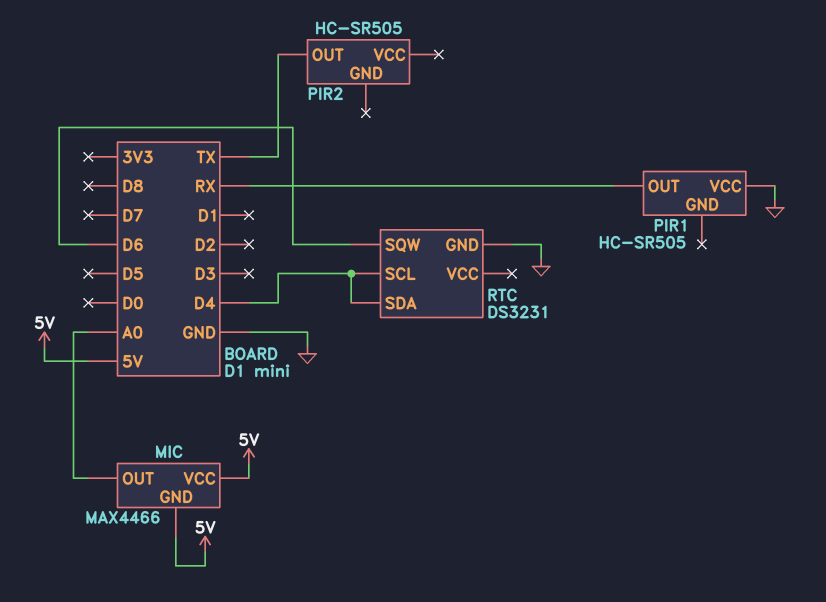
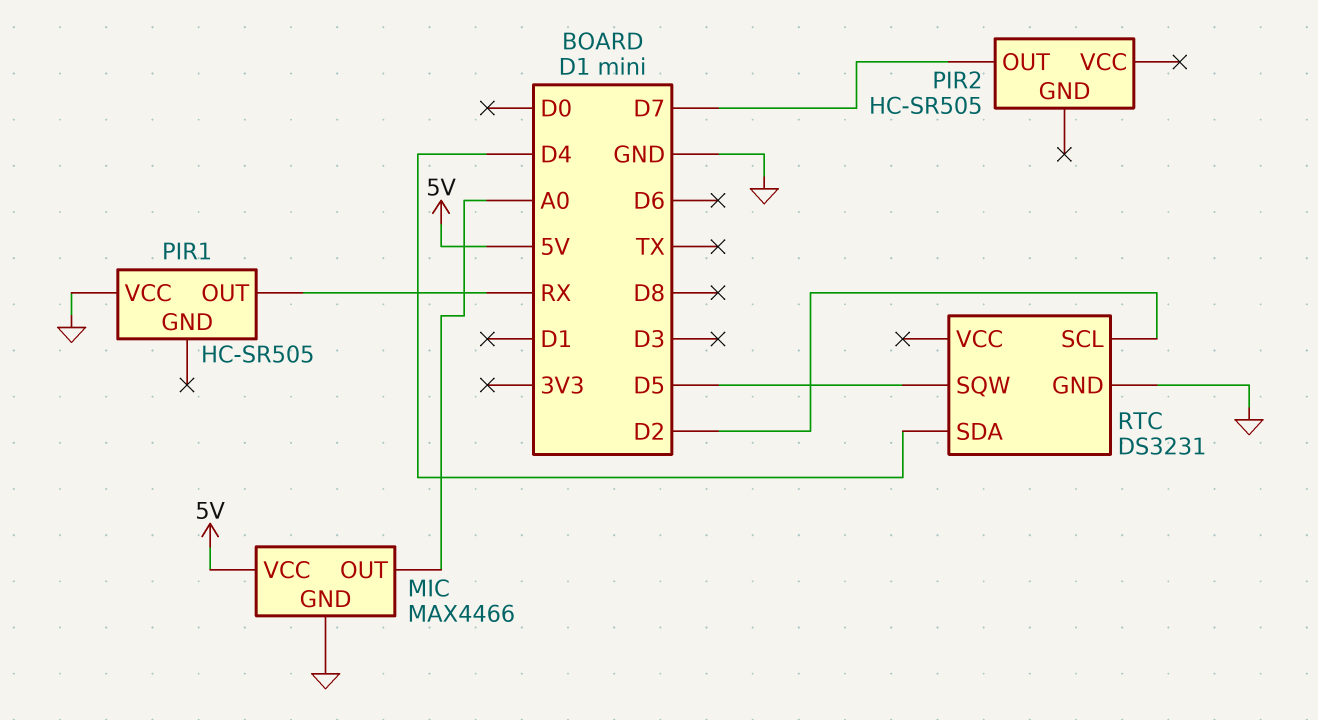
MIC pin GND: 5V -> GND
PIR2 pin OUT: TX -> D7
RTC pin SCL: D4 -> D2
RTC pin SQW: D6 -> D5

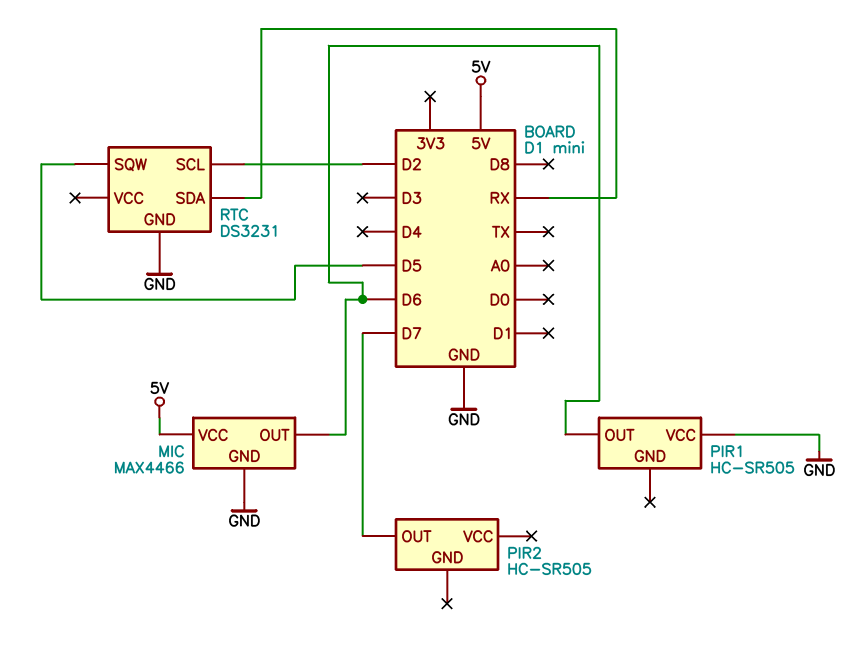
MIC pin OUT: A0 -> D6
PIR1 pin OUT: RX -> D6
RTC pin SDA: D4 -> RX

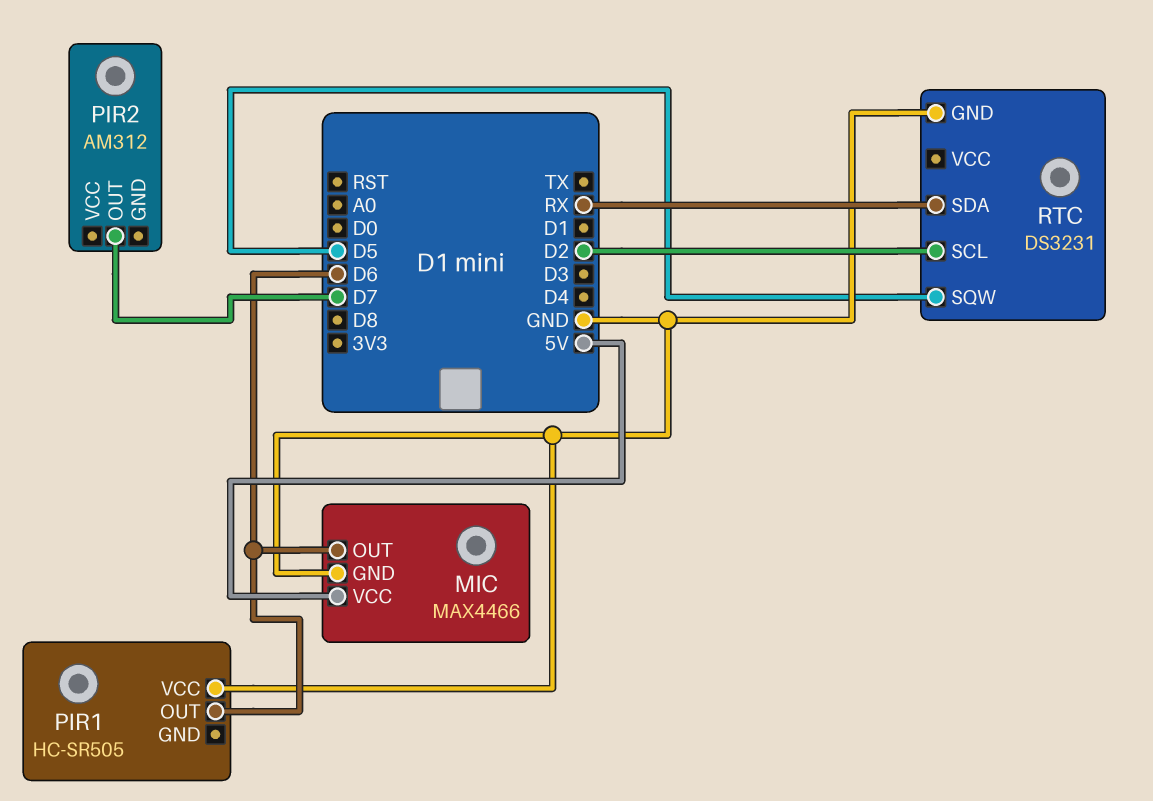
PIR2: HC-SR505 -> AM312

